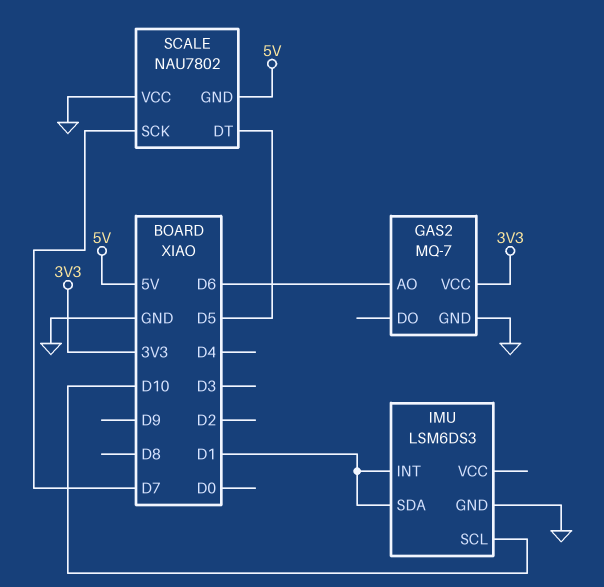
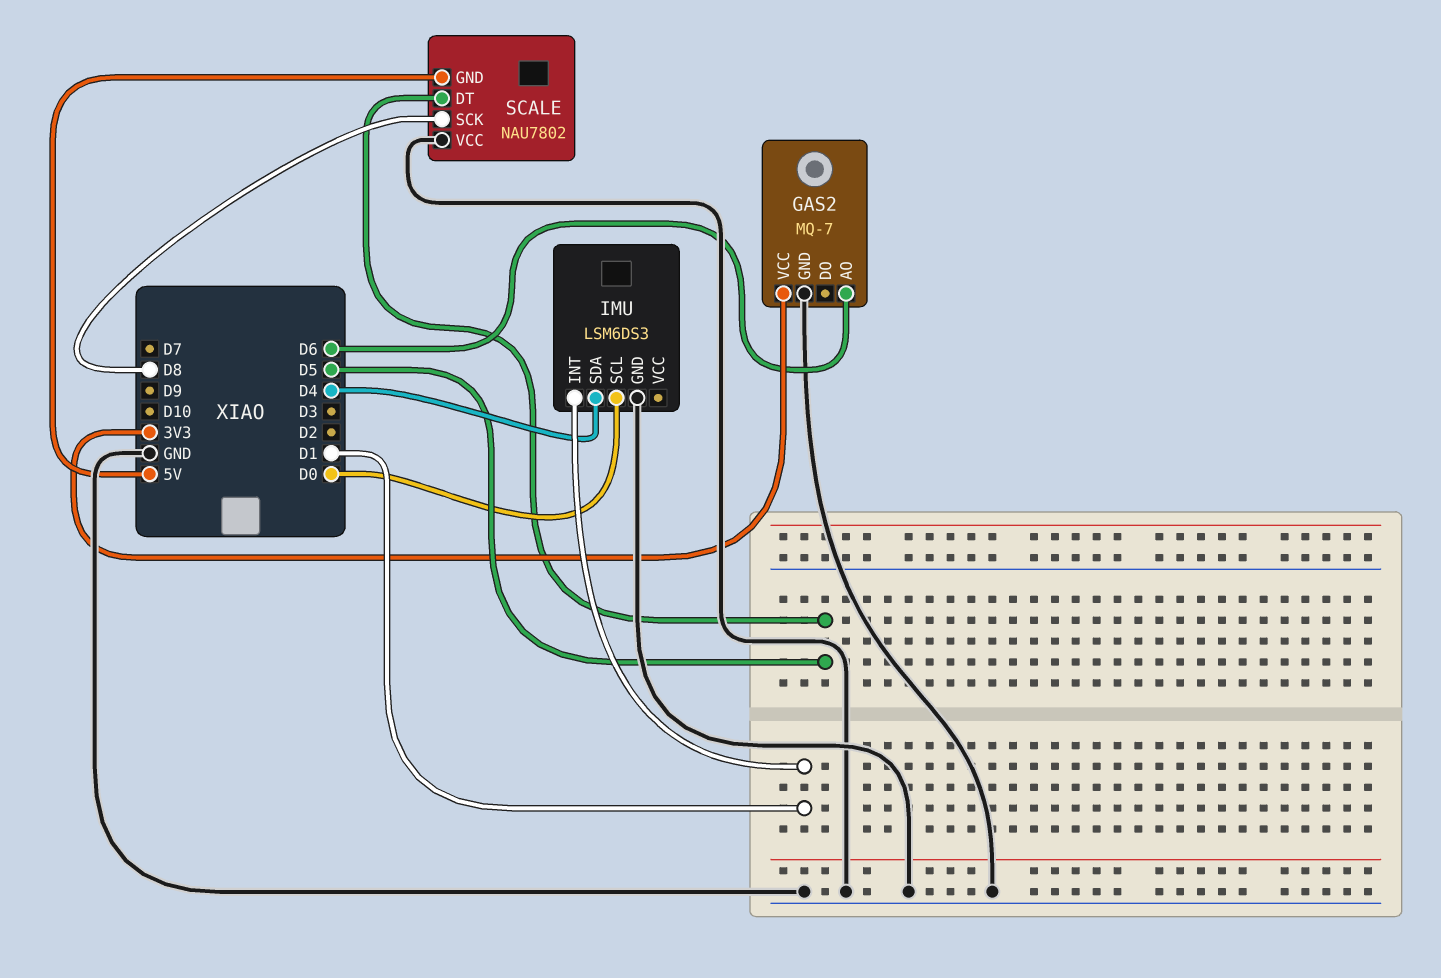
IMU pin SCL: D10 -> D0
IMU pin SDA: D1 -> D4
SCALE pin SCK: D7 -> D8

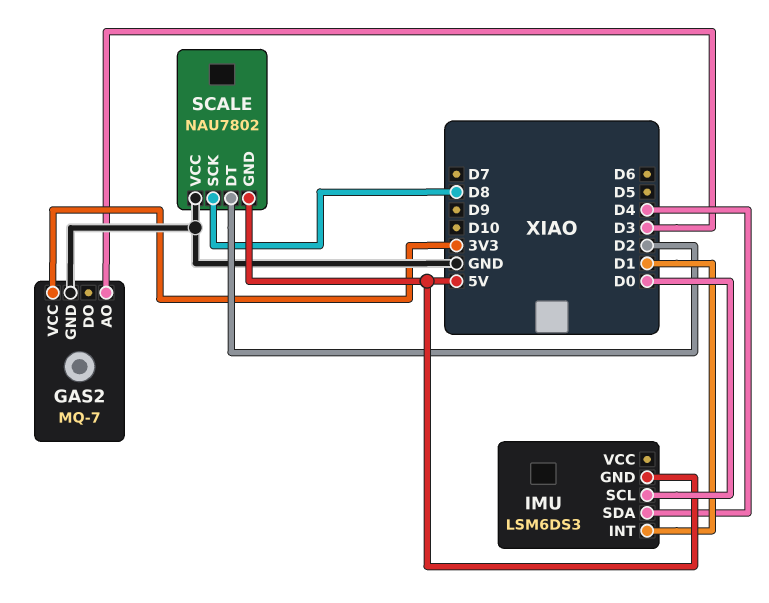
GAS2 pin AO: D6 -> D3
IMU pin GND: GND -> 5V
SCALE pin DT: D5 -> D2

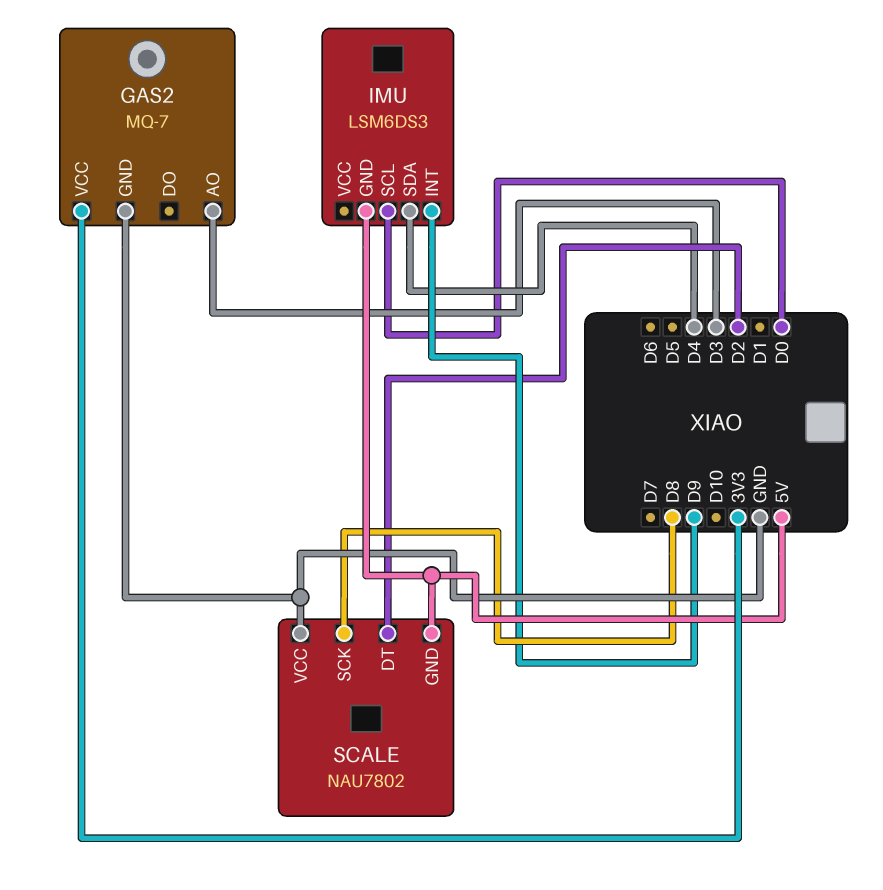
IMU pin INT: D1 -> D9

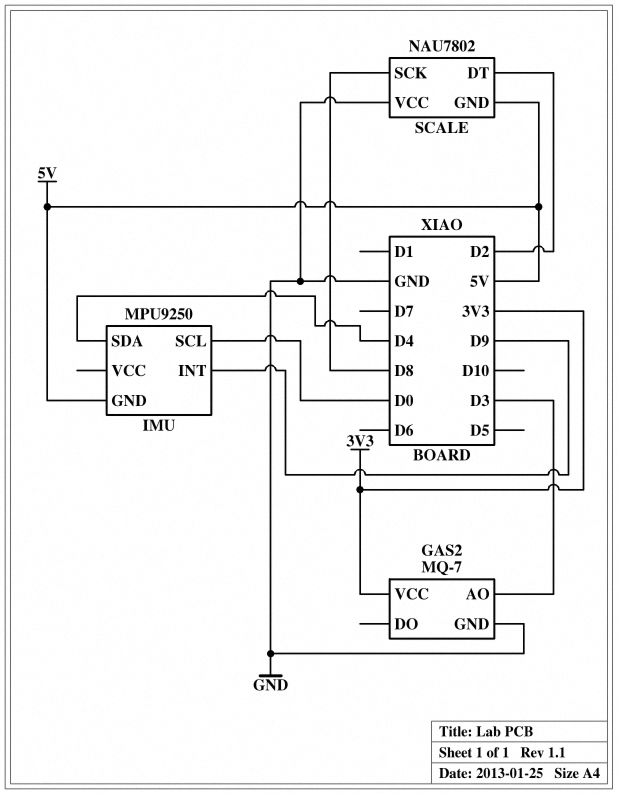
IMU: LSM6DS3 -> MPU9250

